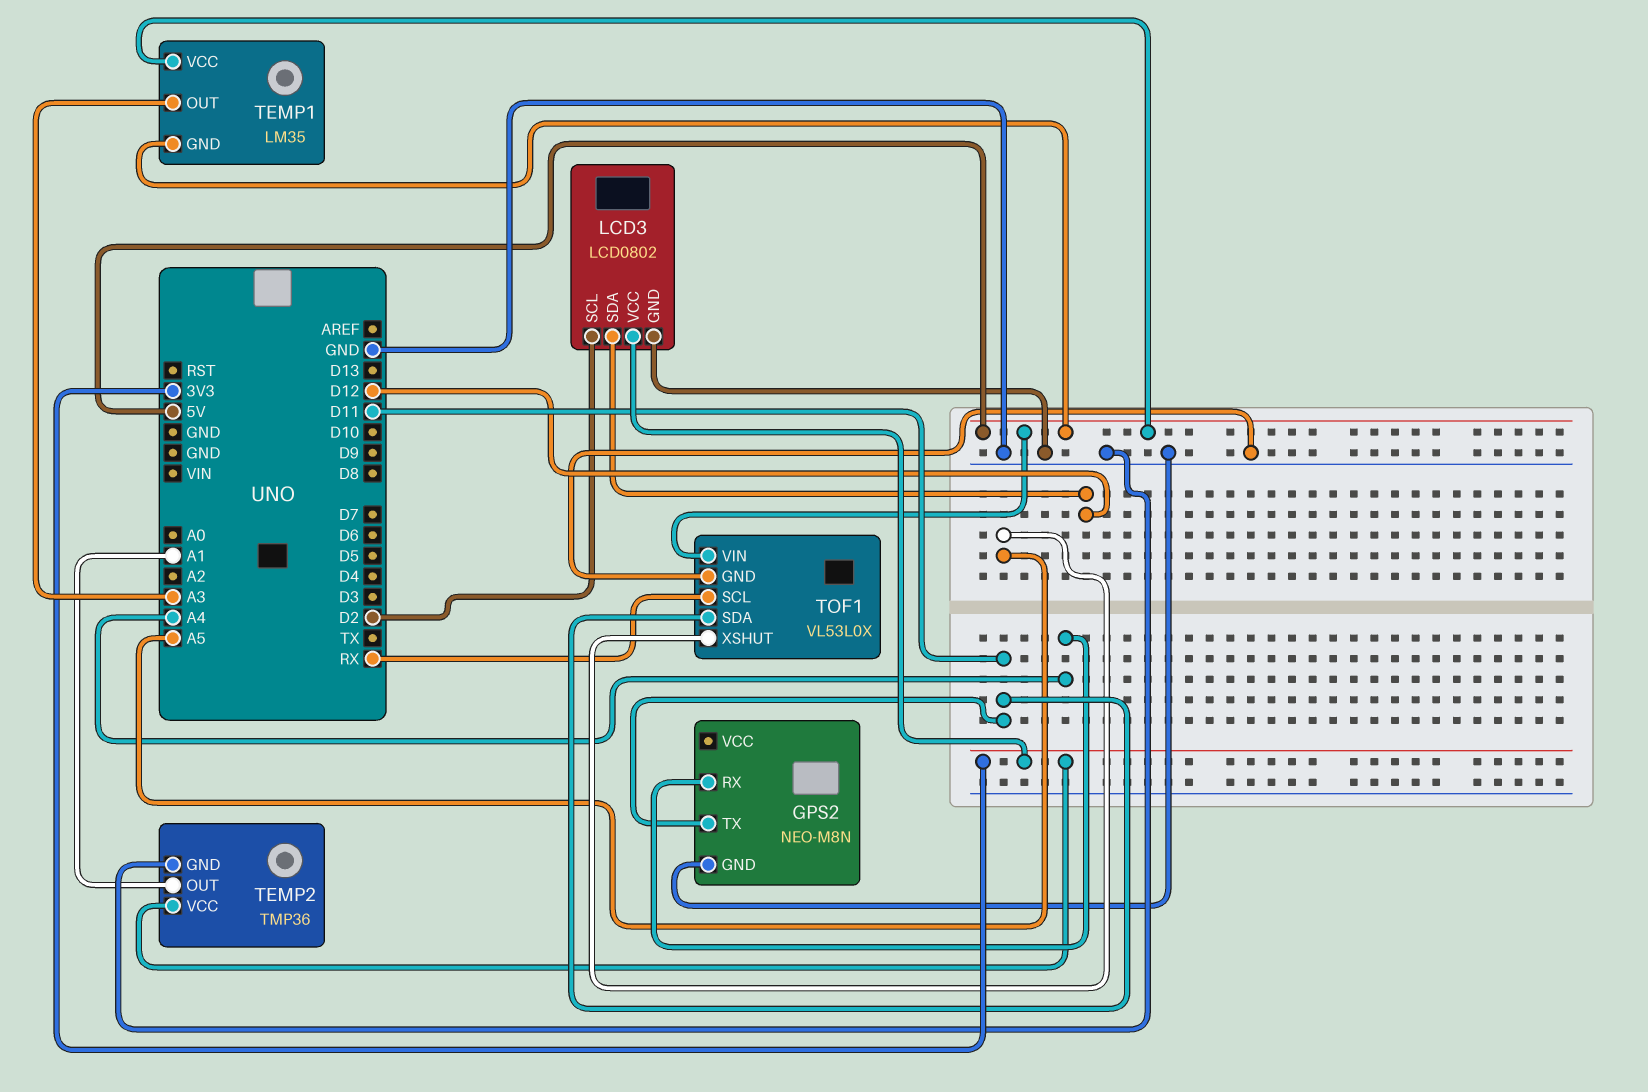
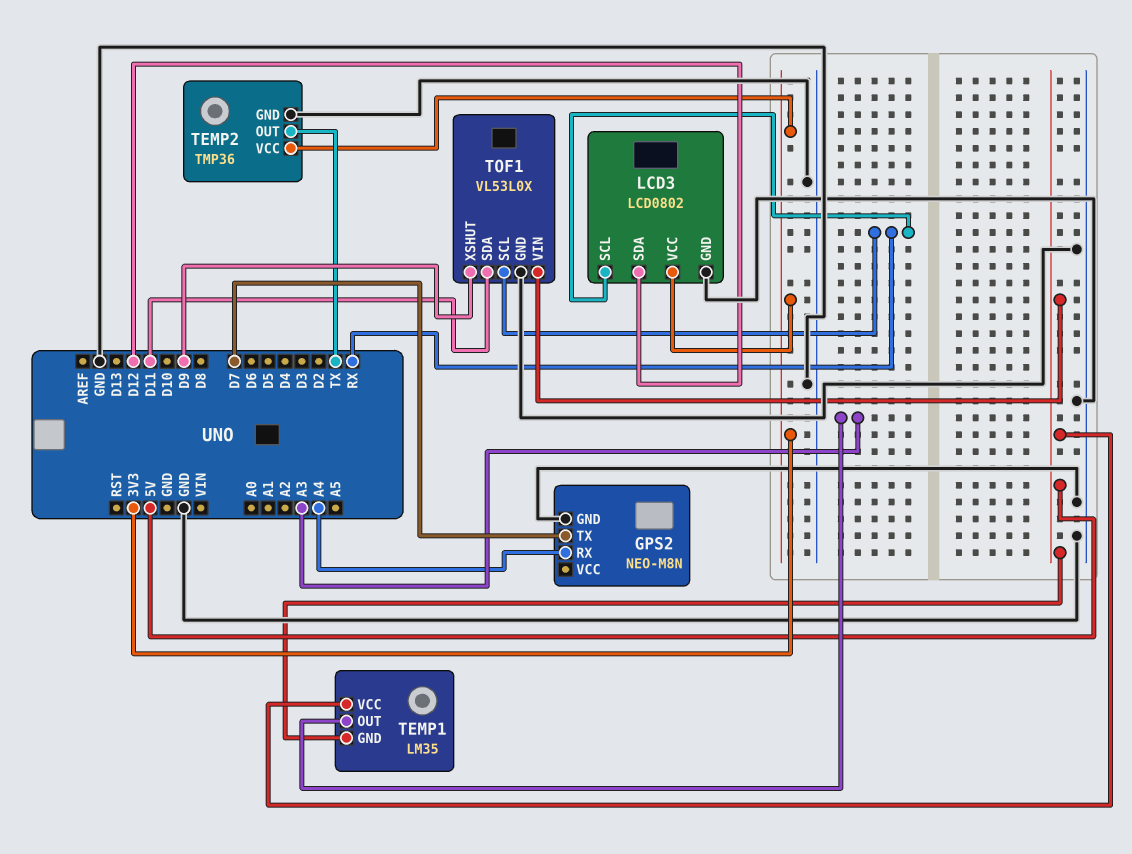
GPS2 pin TX: D11 -> D7
LCD3 pin SCL: D2 -> RX
TEMP2 pin OUT: A1 -> TX
TOF1 pin XSHUT: A5 -> D9

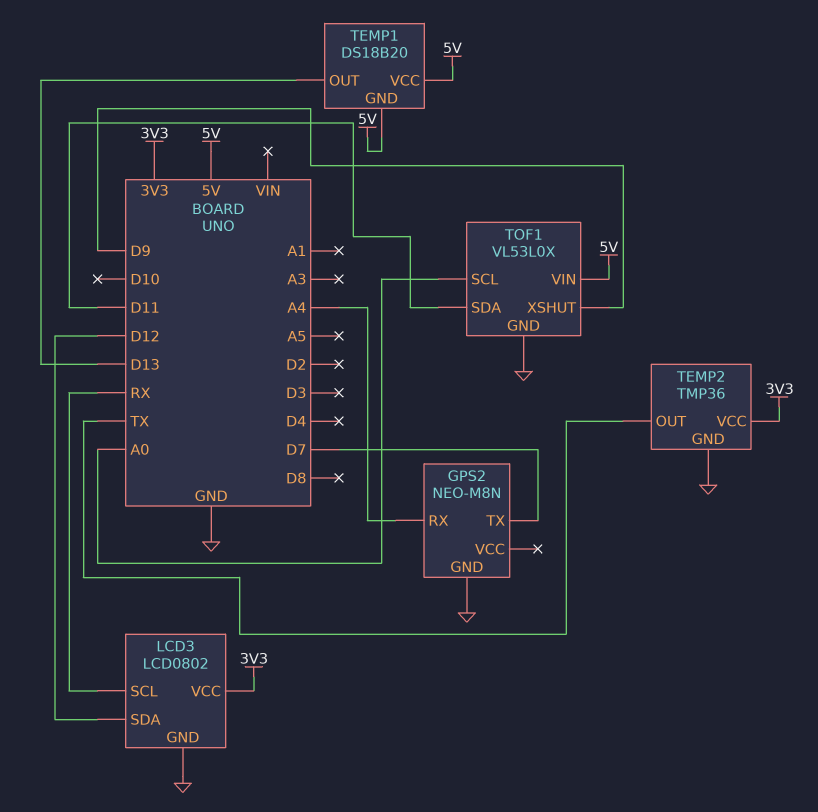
TEMP1: LM35 -> DS18B20
TEMP1 pin OUT: A3 -> D13
TOF1 pin SCL: RX -> A0

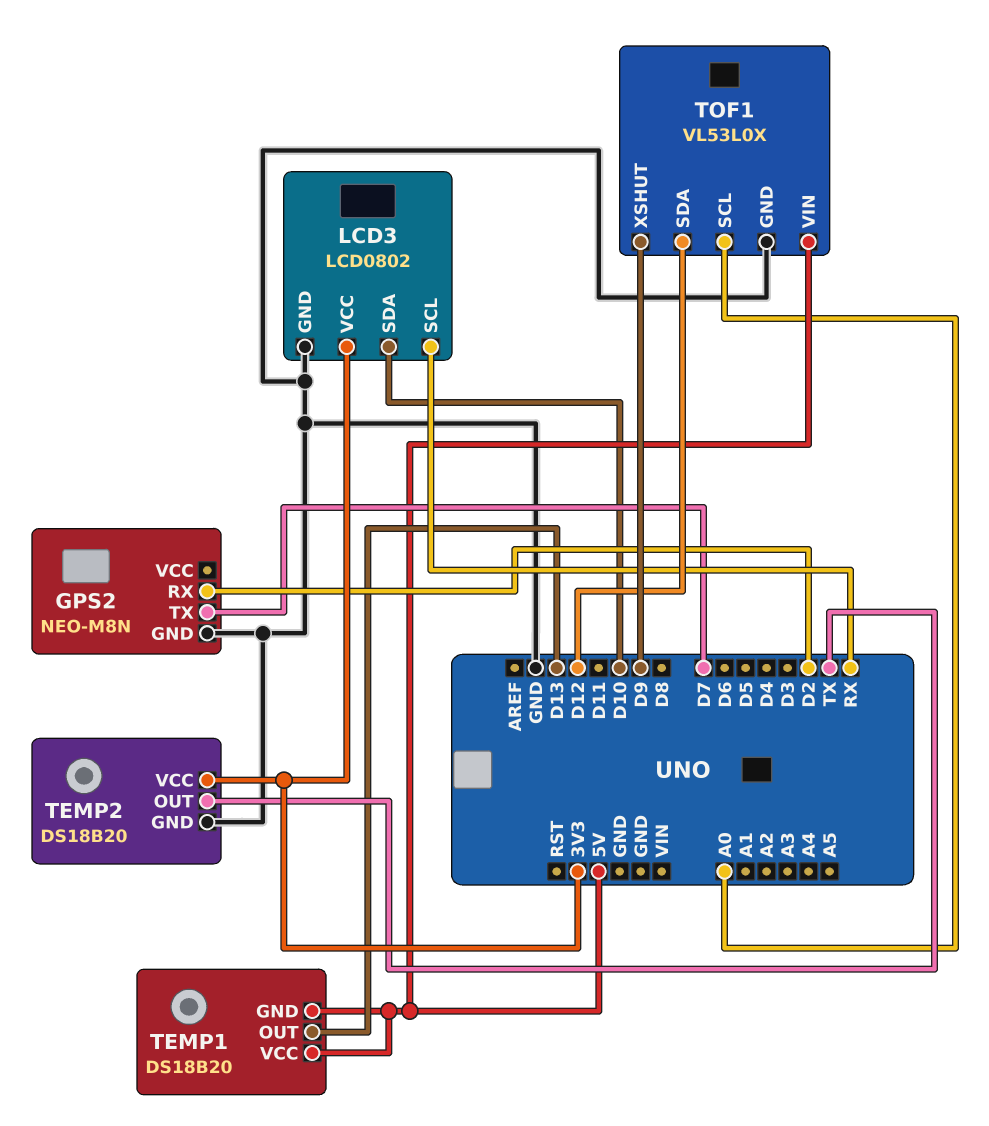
GPS2 pin RX: A4 -> D2
LCD3 pin SDA: D12 -> D10
TEMP2: TMP36 -> DS18B20
TOF1 pin SDA: D11 -> D12

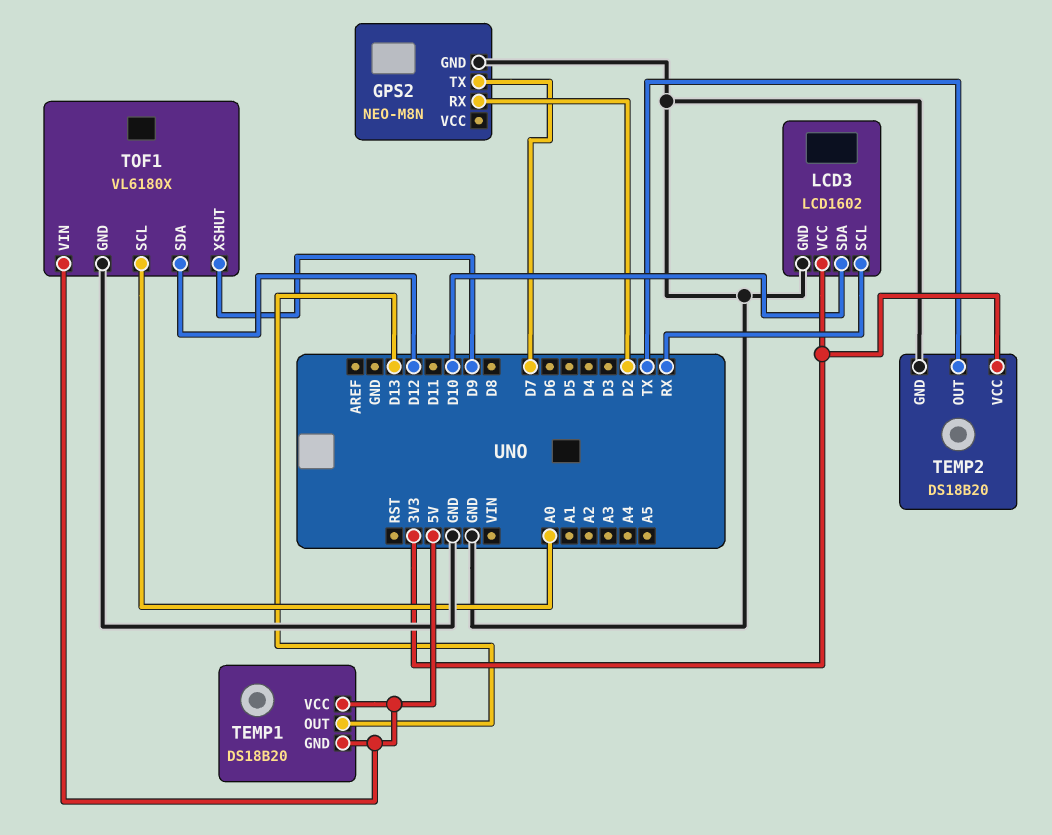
LCD3: LCD0802 -> LCD1602
TOF1: VL53L0X -> VL6180X

